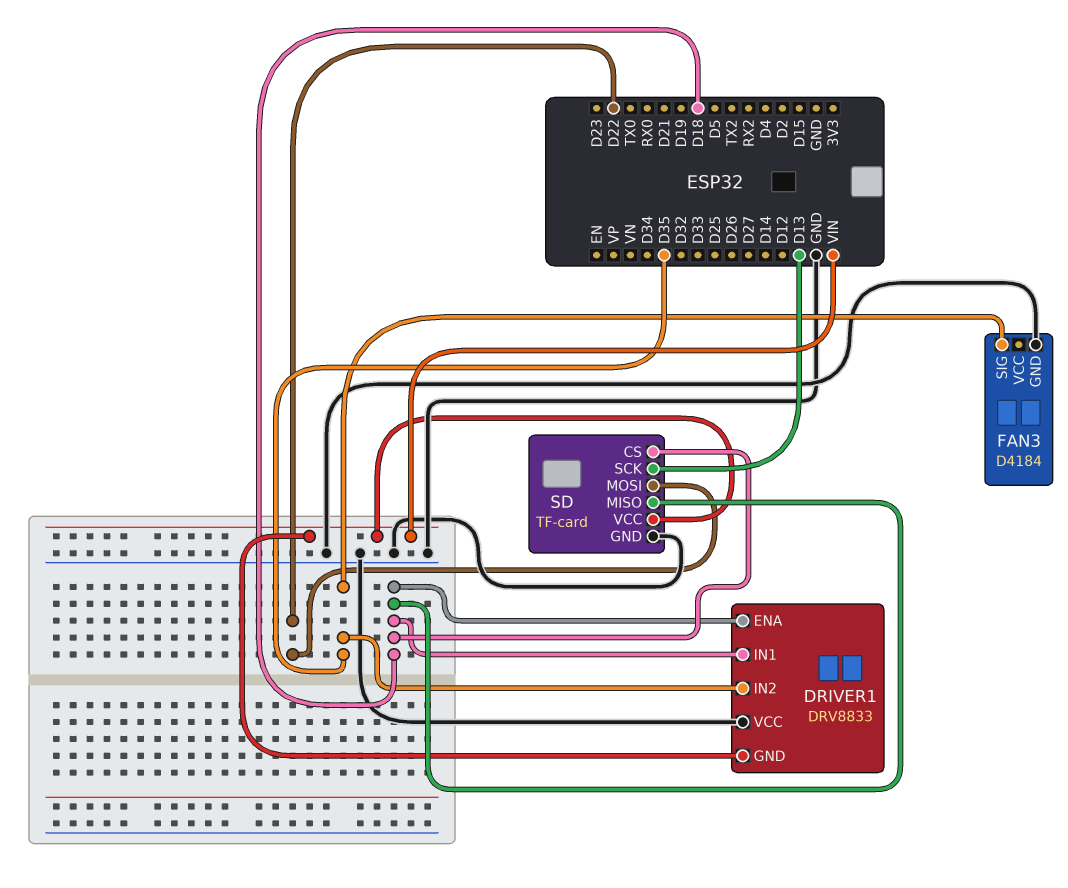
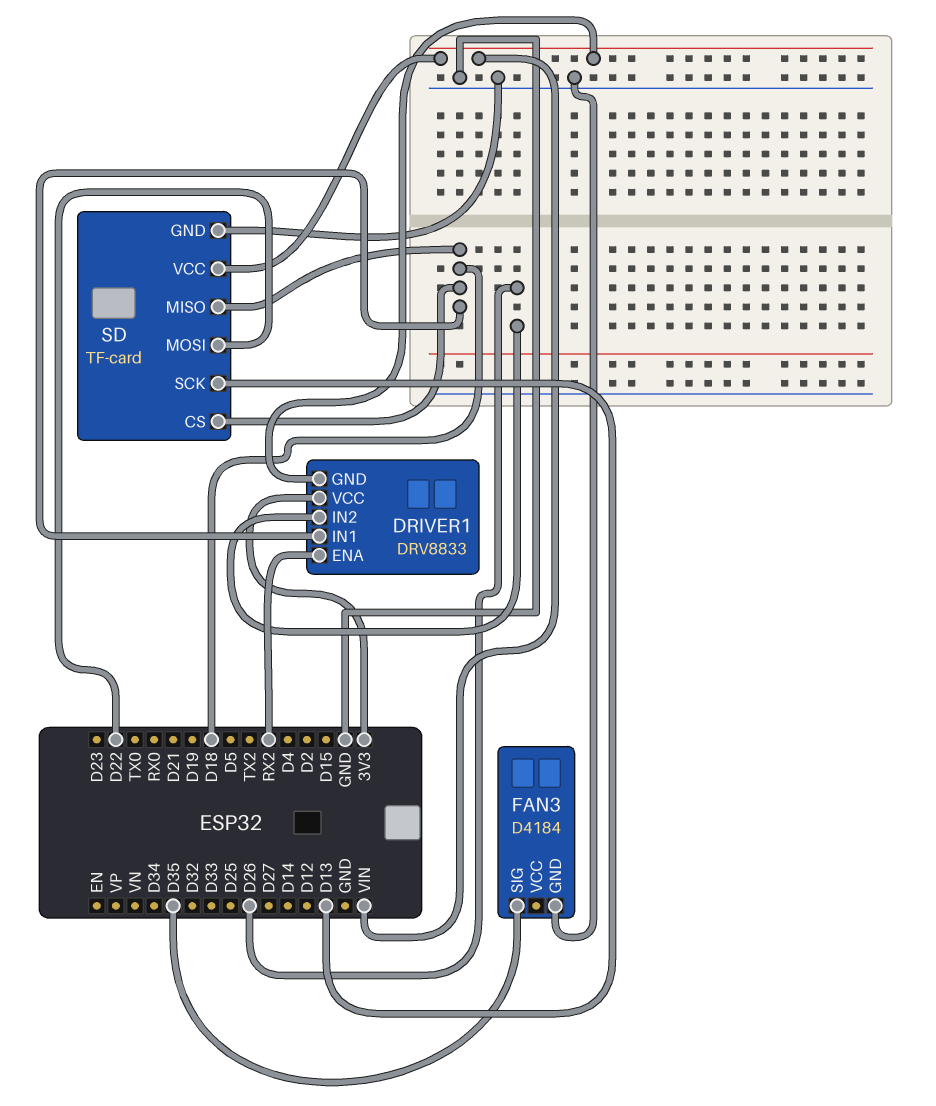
DRIVER1 pin ENA: D18 -> RX2
DRIVER1 pin IN2: D35 -> D26
DRIVER1 pin VCC: GND -> 3V3

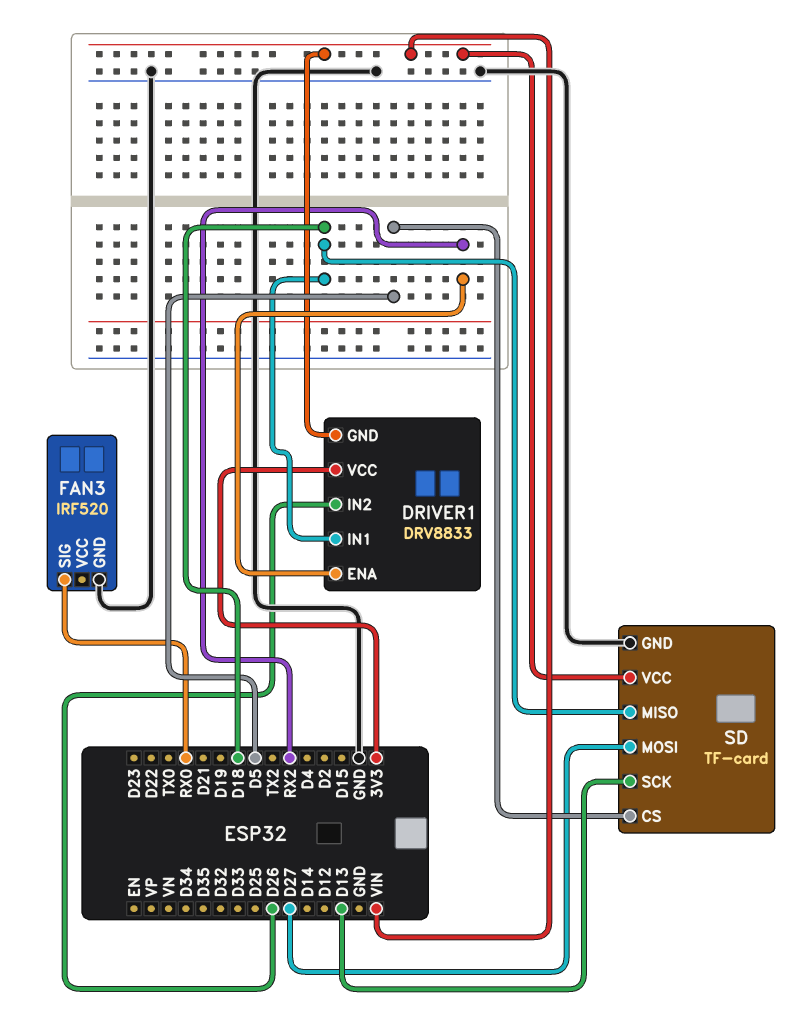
FAN3: D4184 -> IRF520
FAN3 pin SIG: D35 -> RX0
SD pin CS: D18 -> D5
SD pin MOSI: D22 -> D27

